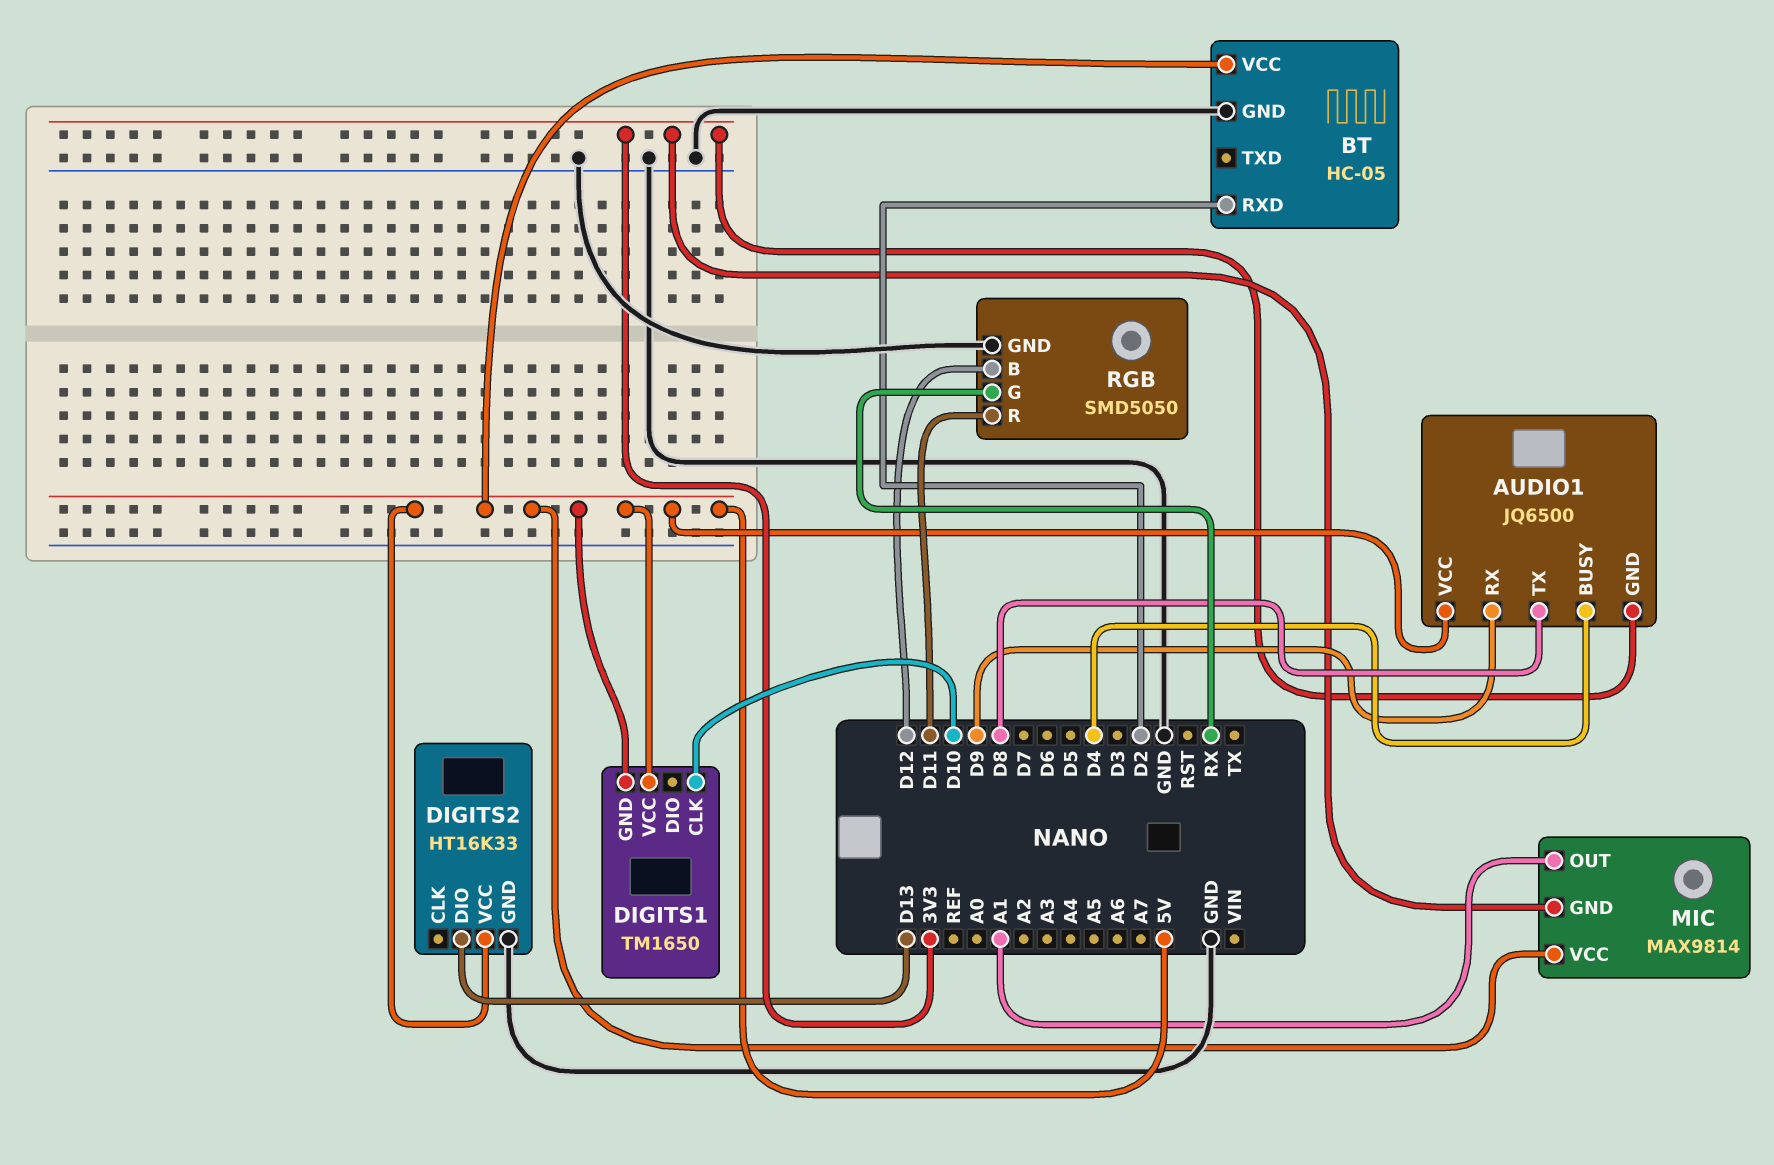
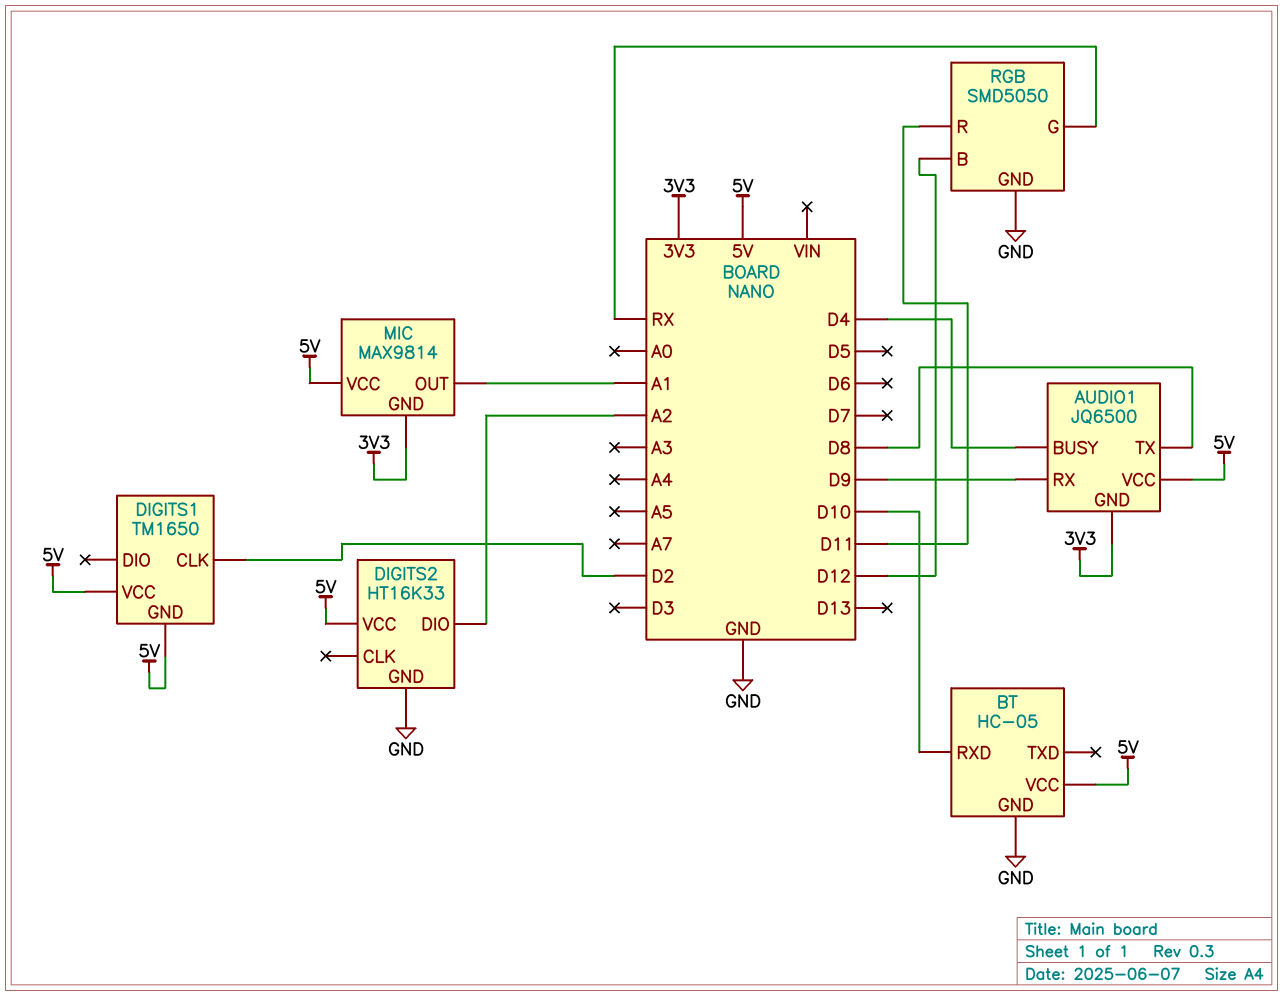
BT pin RXD: D2 -> D10
DIGITS1 pin CLK: D10 -> D2
DIGITS2 pin DIO: D13 -> A2

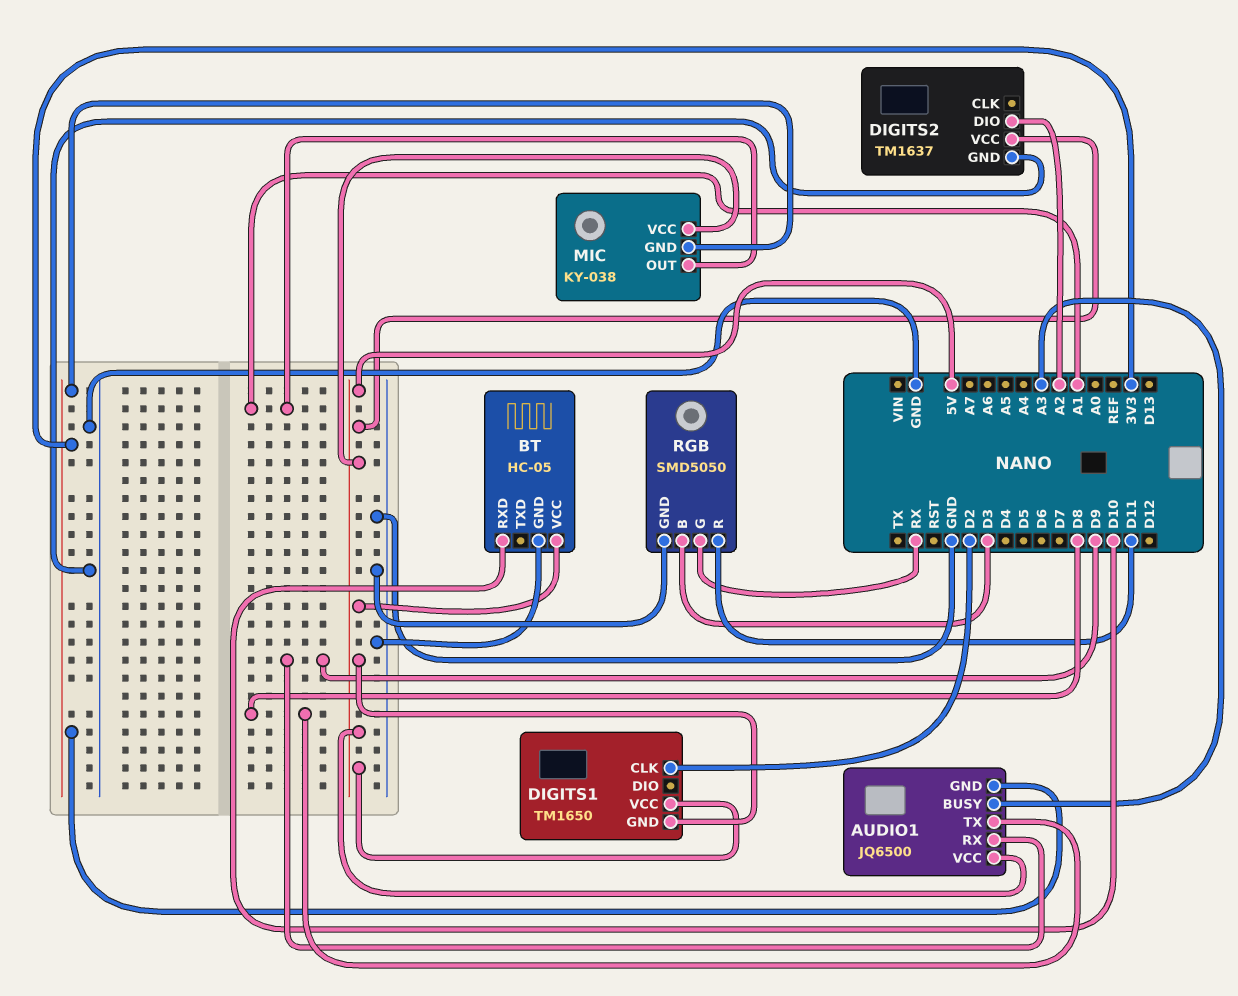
AUDIO1 pin BUSY: D4 -> A3
DIGITS2: HT16K33 -> TM1637
MIC: MAX9814 -> KY-038
RGB pin B: D12 -> D3

